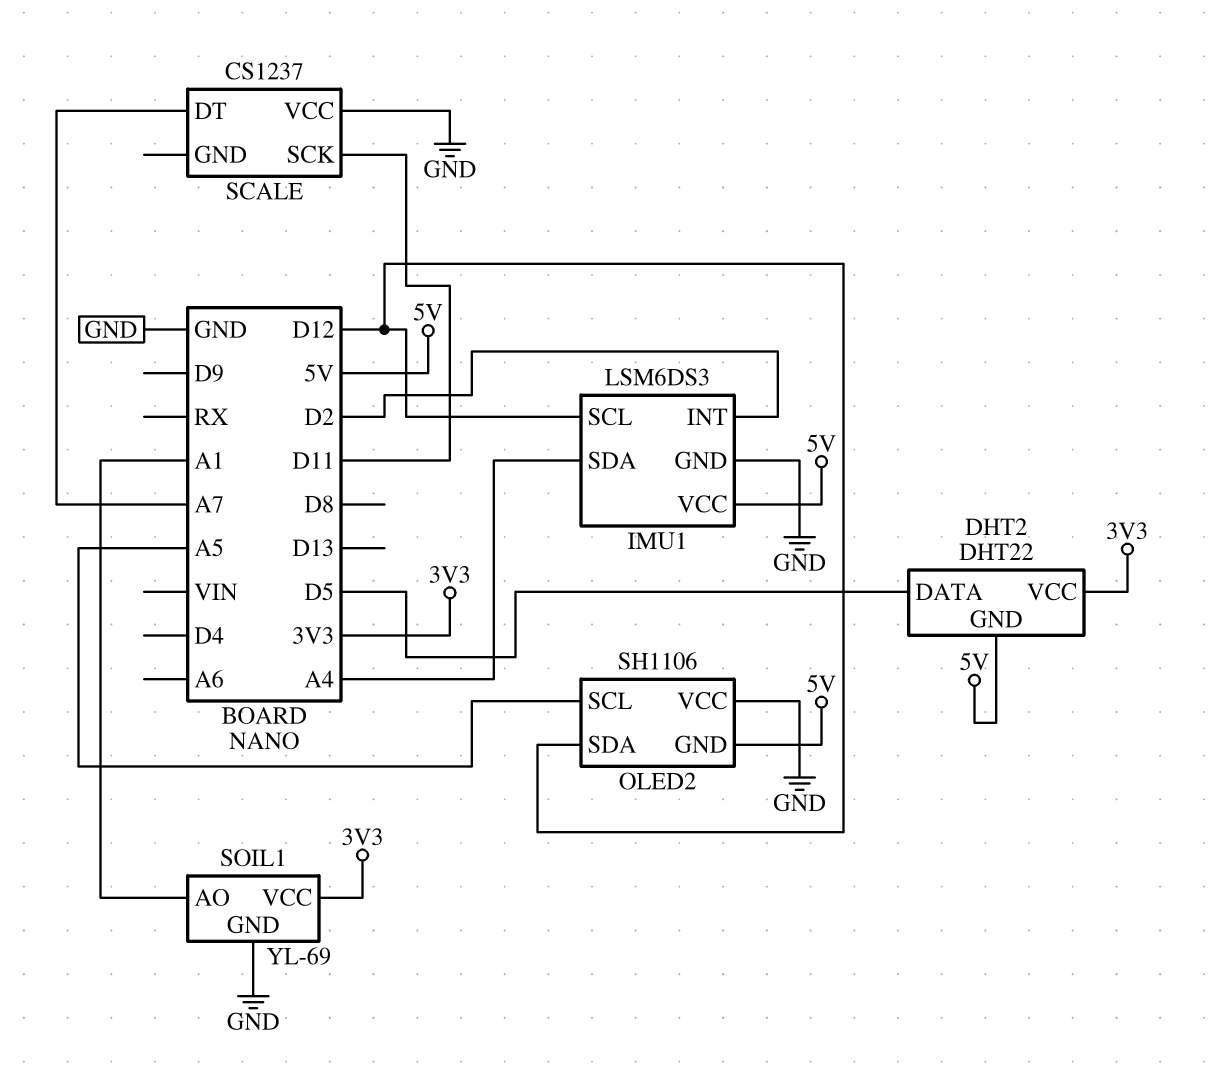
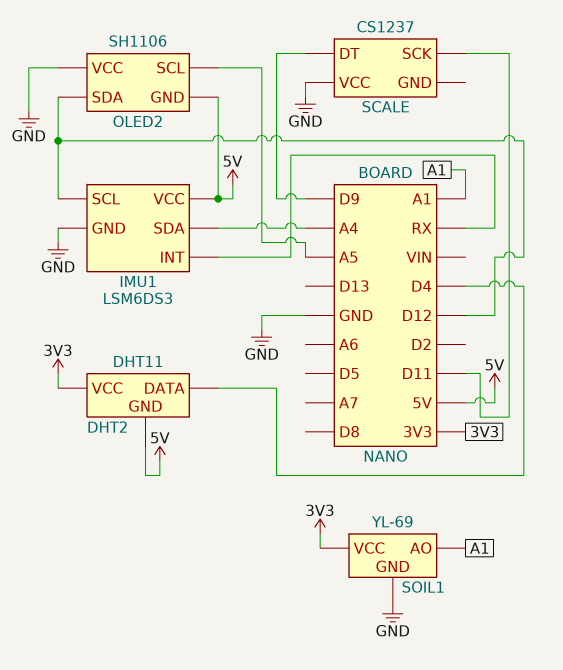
DHT2: DHT22 -> DHT11
DHT2 pin DATA: D5 -> D4
IMU1 pin INT: D2 -> RX
SCALE pin DT: A7 -> D9

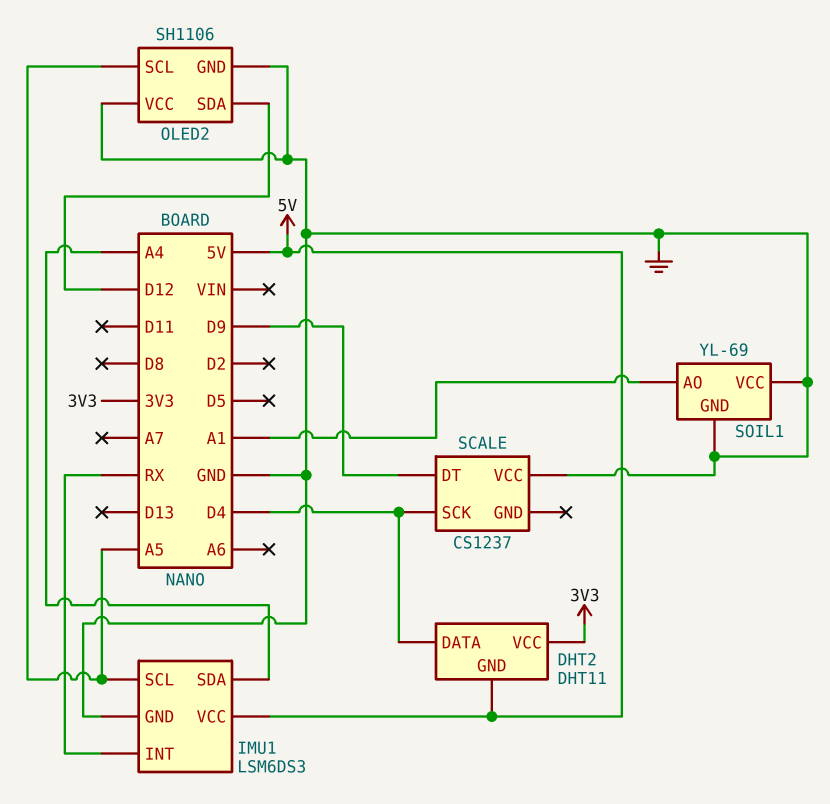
IMU1 pin SCL: D12 -> A5
OLED2 pin GND: 5V -> GND
SCALE pin SCK: D11 -> D4
SOIL1 pin VCC: 3V3 -> GND

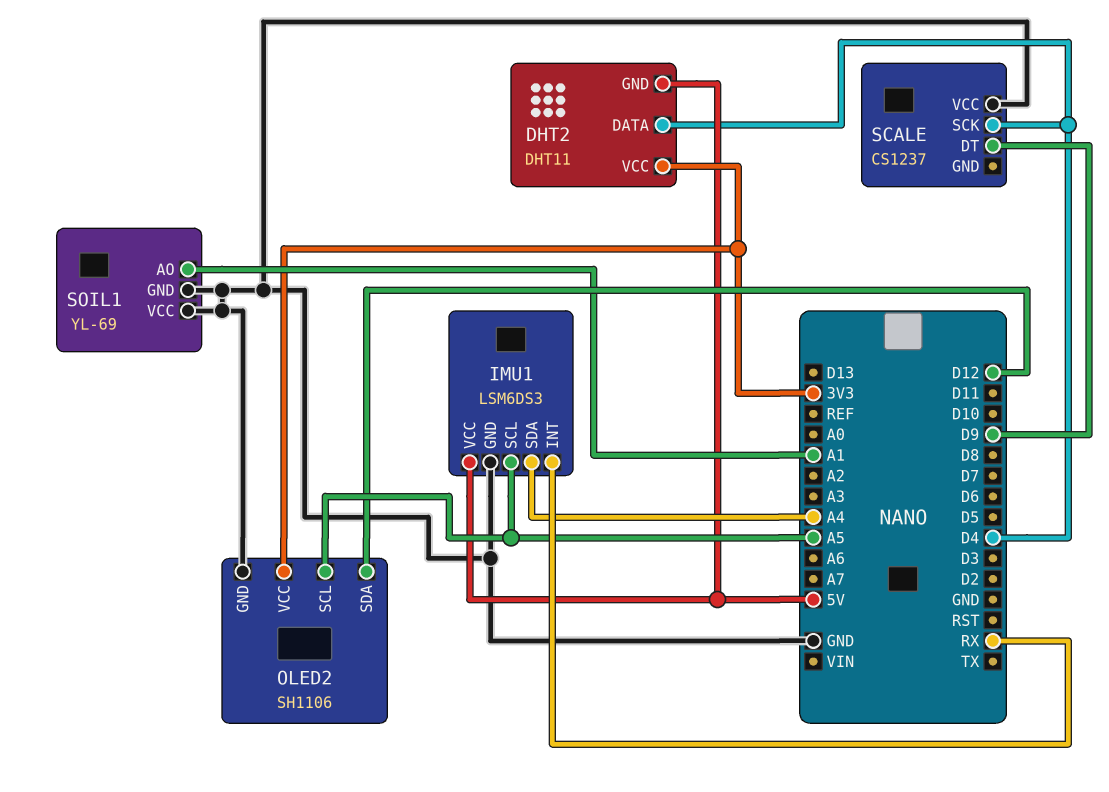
OLED2 pin VCC: GND -> 3V3

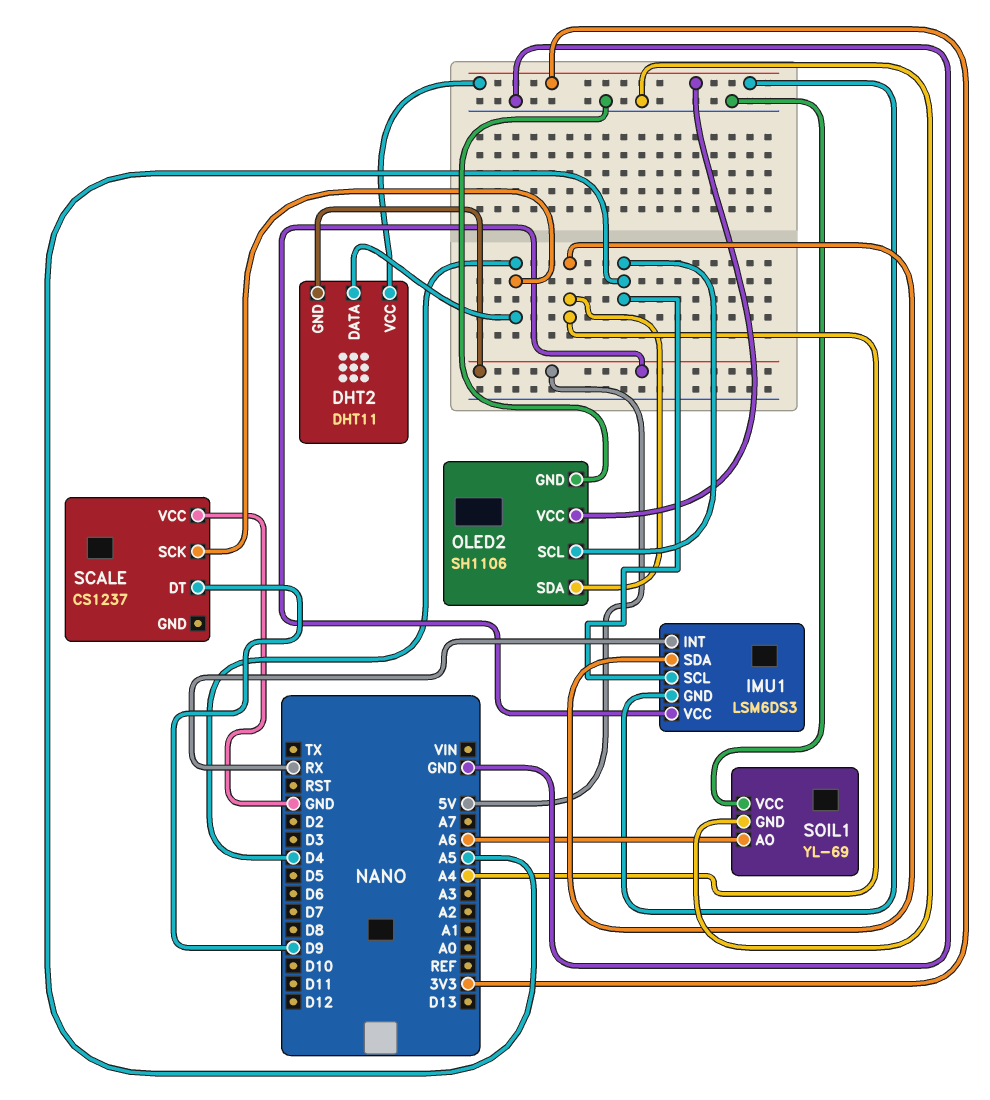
IMU1 pin GND: GND -> 3V3
OLED2 pin SDA: D12 -> A4
SOIL1 pin AO: A1 -> A6

